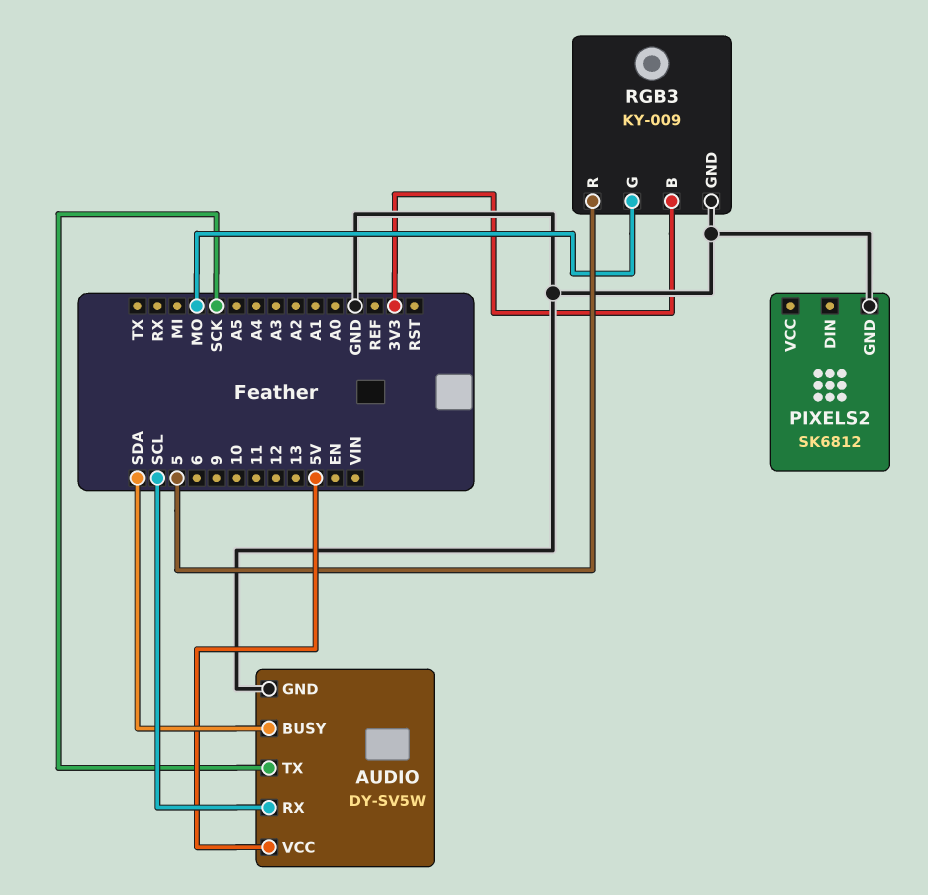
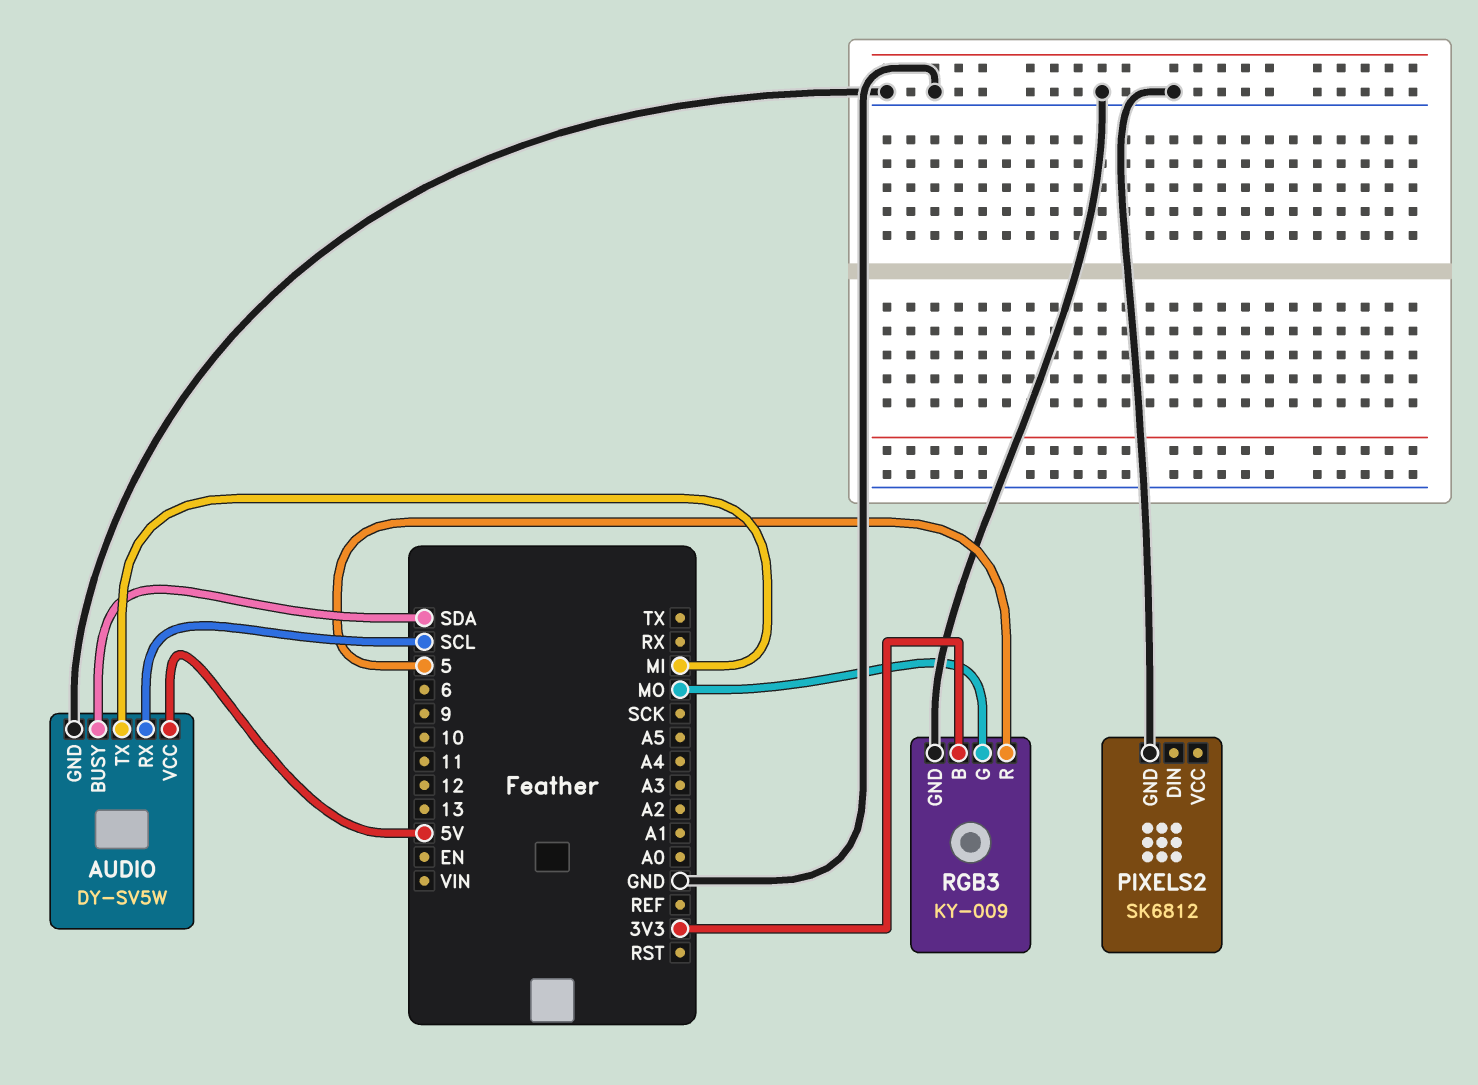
AUDIO pin TX: SCK -> MI

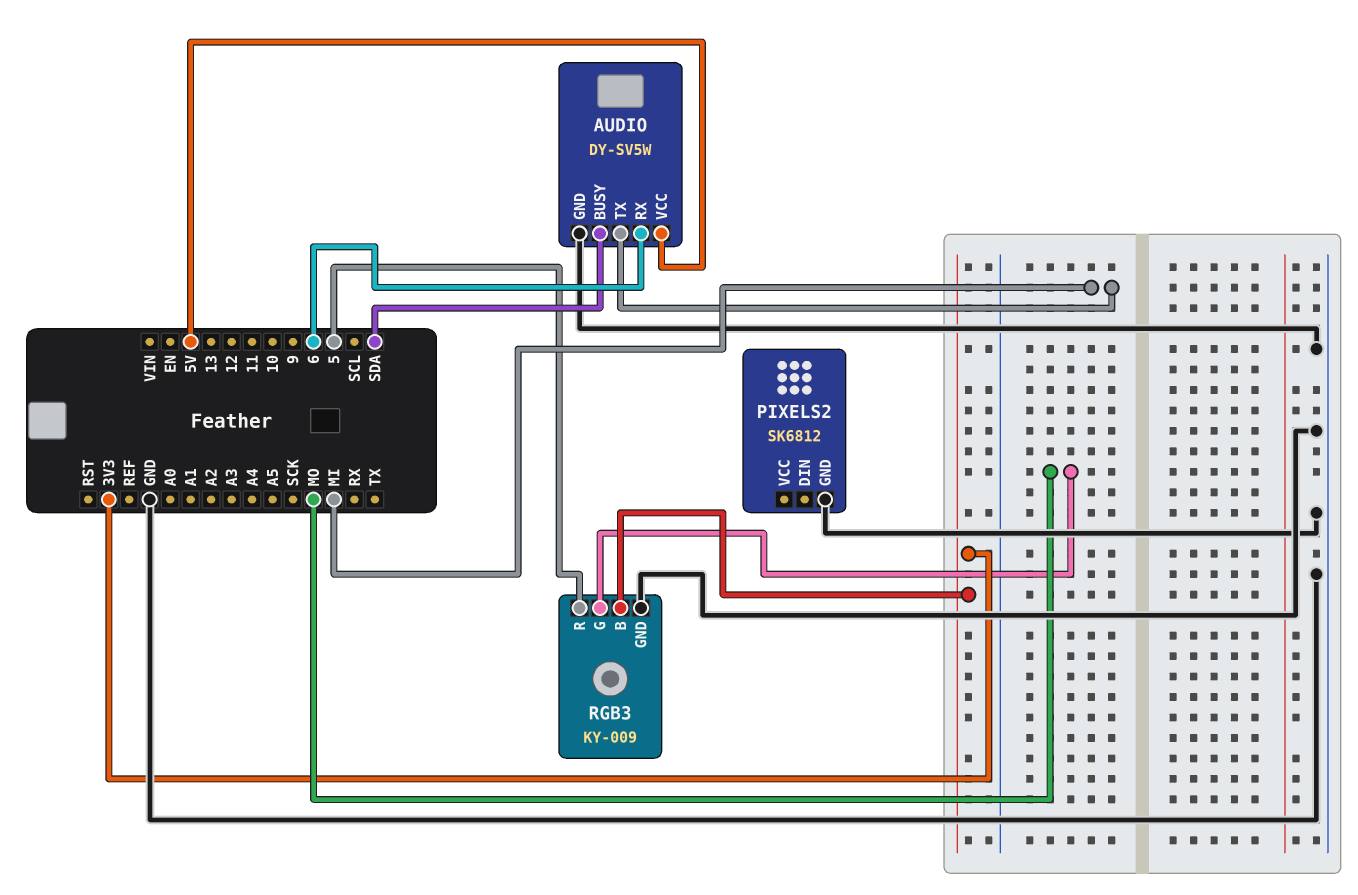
AUDIO pin RX: SCL -> 6

